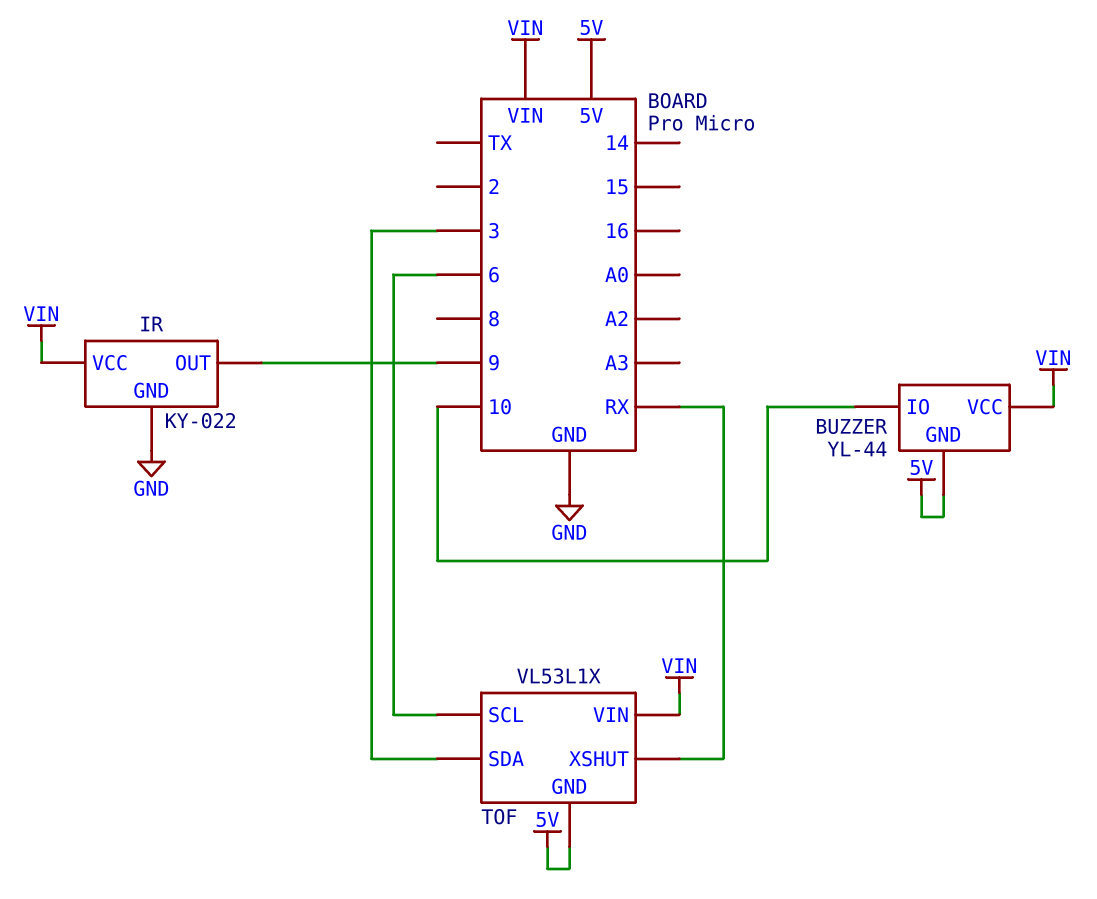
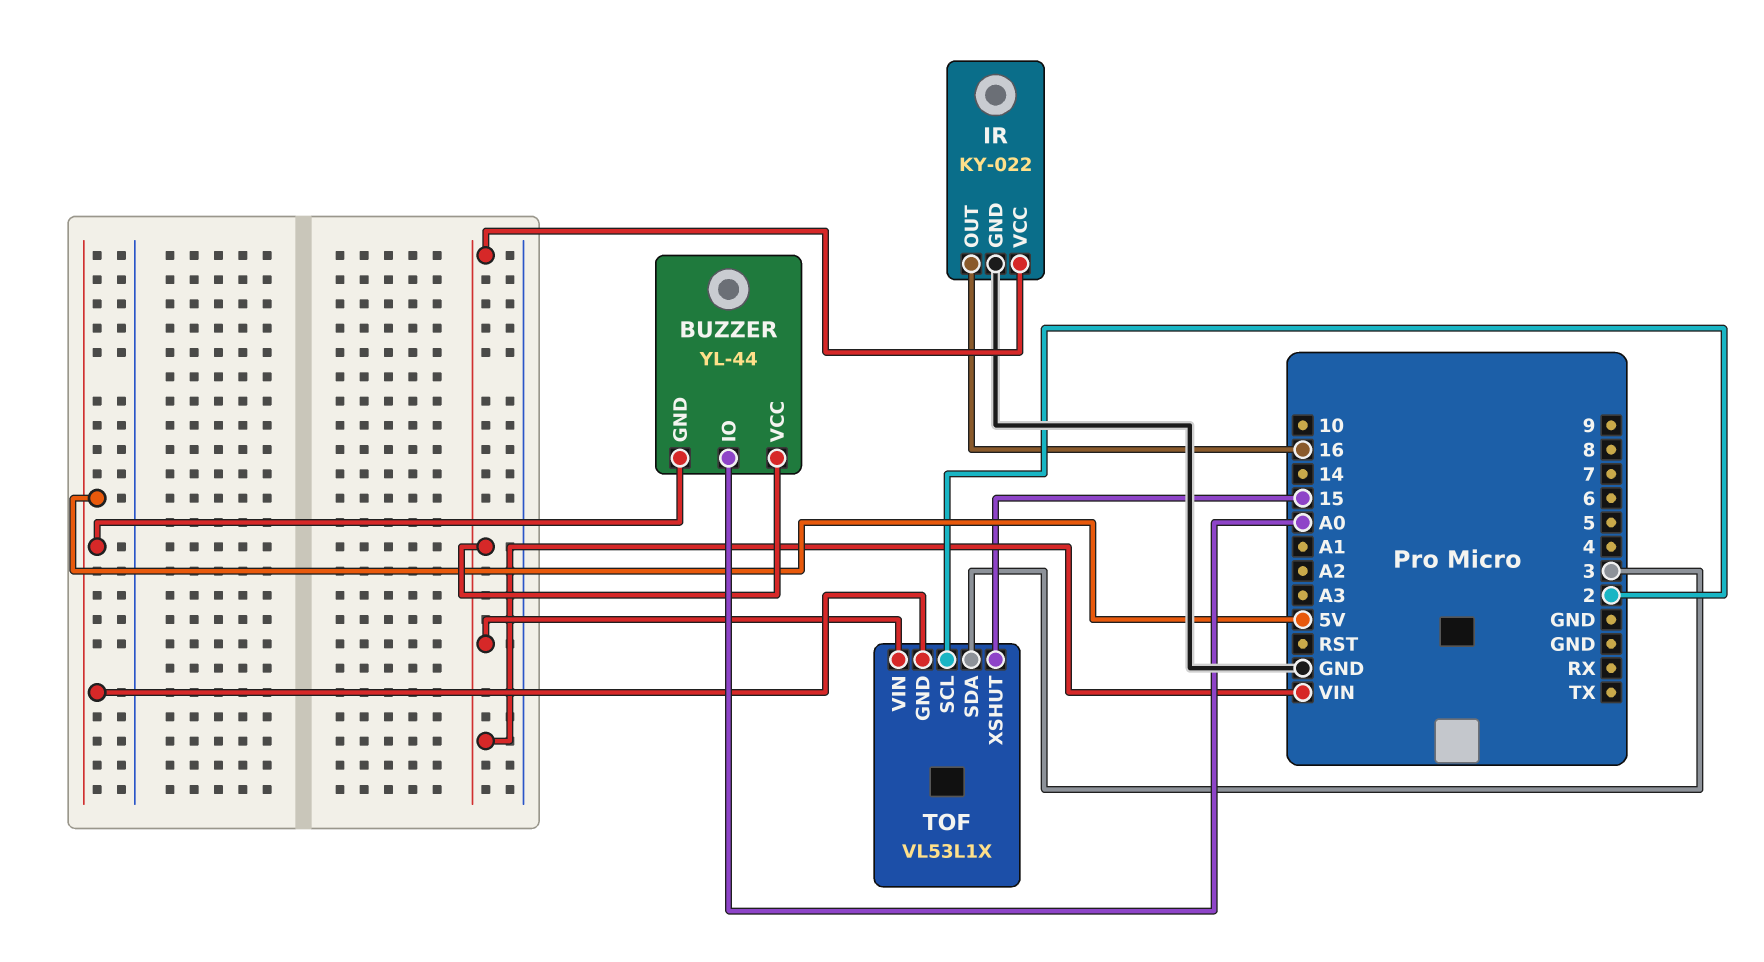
BUZZER pin IO: 10 -> A0
IR pin OUT: 9 -> 16
TOF pin SCL: 6 -> 2
TOF pin XSHUT: RX -> 15

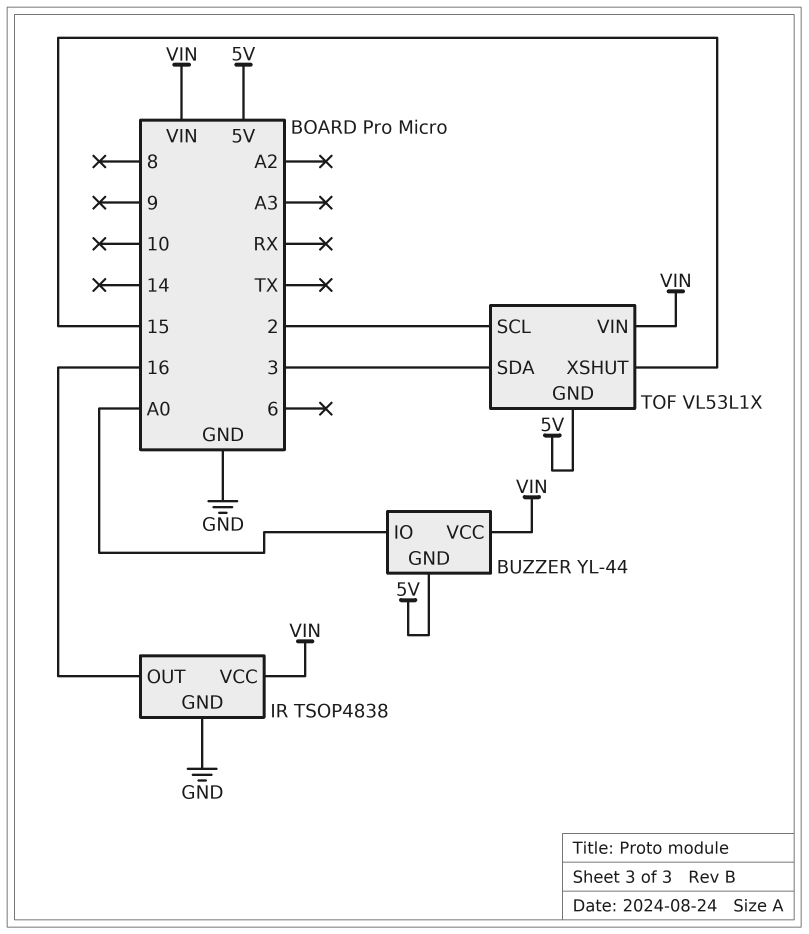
IR: KY-022 -> TSOP4838

